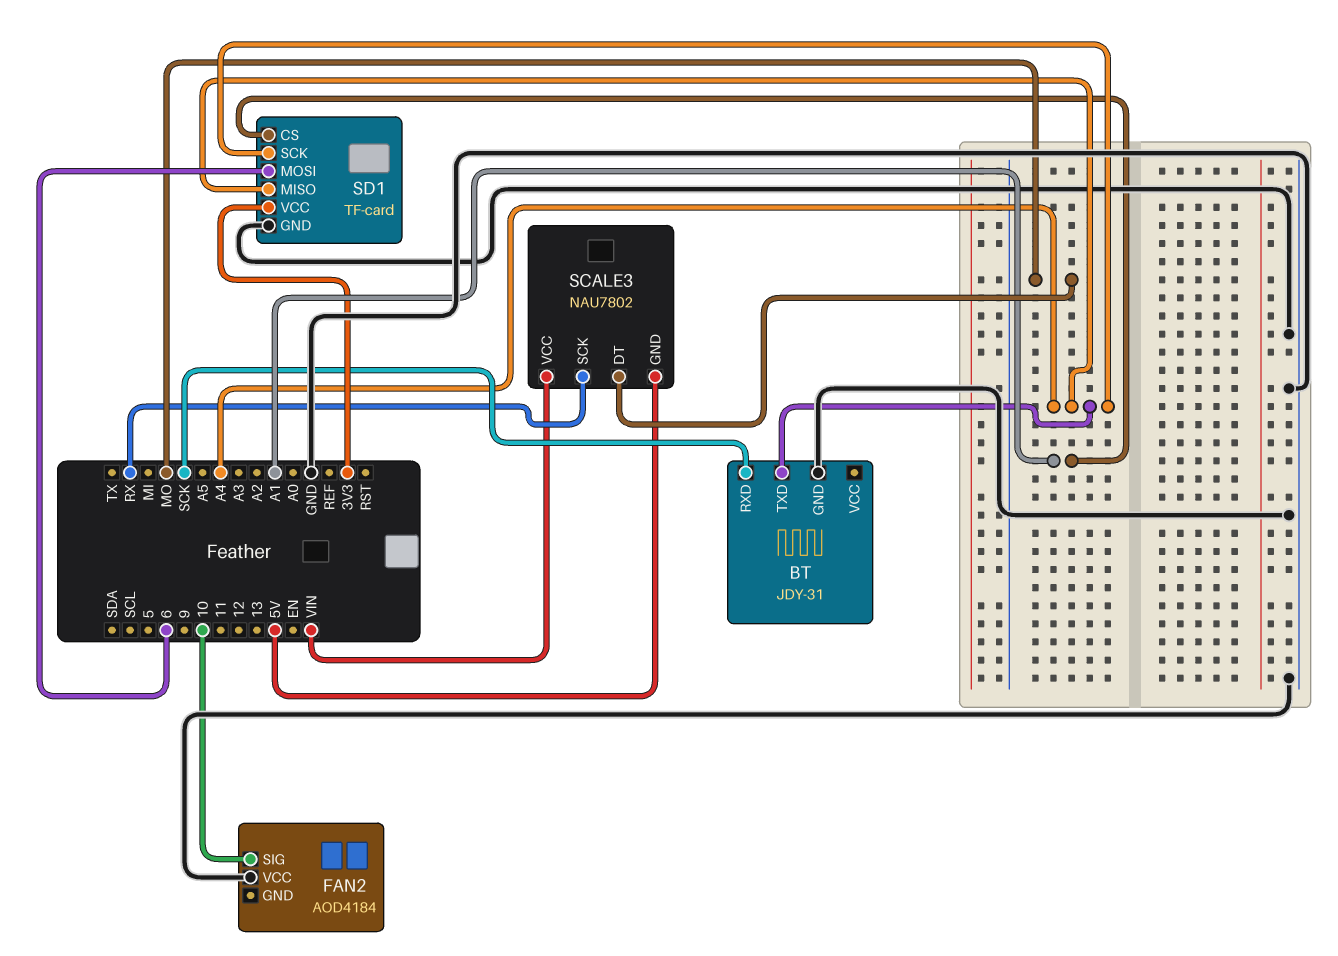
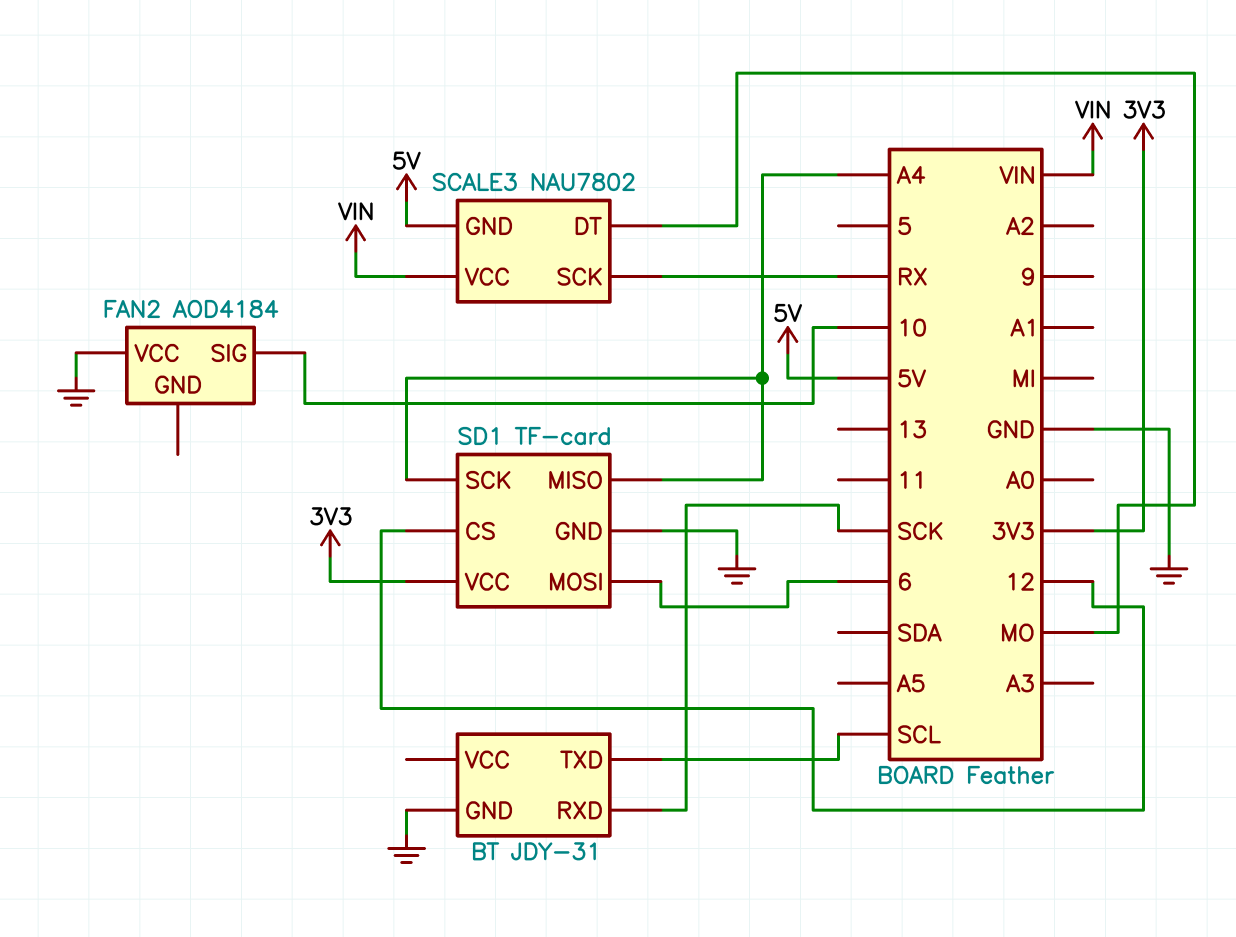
BT pin TXD: A4 -> SCL
SD1 pin CS: A1 -> 12

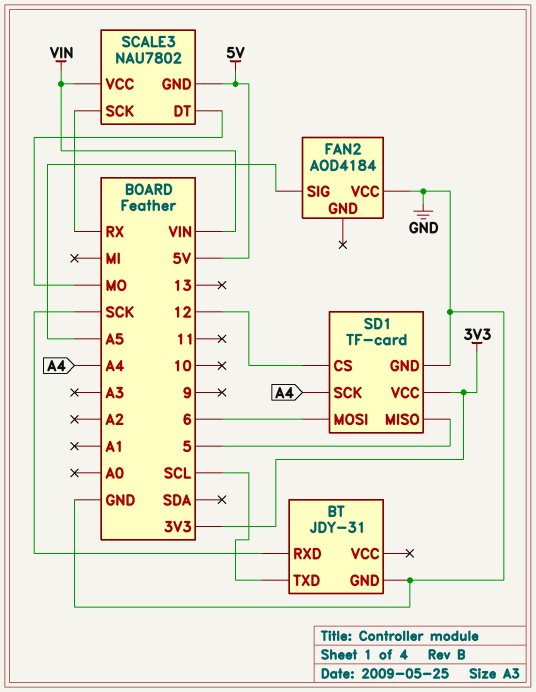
FAN2 pin SIG: 10 -> A5
SD1 pin MISO: A4 -> 5

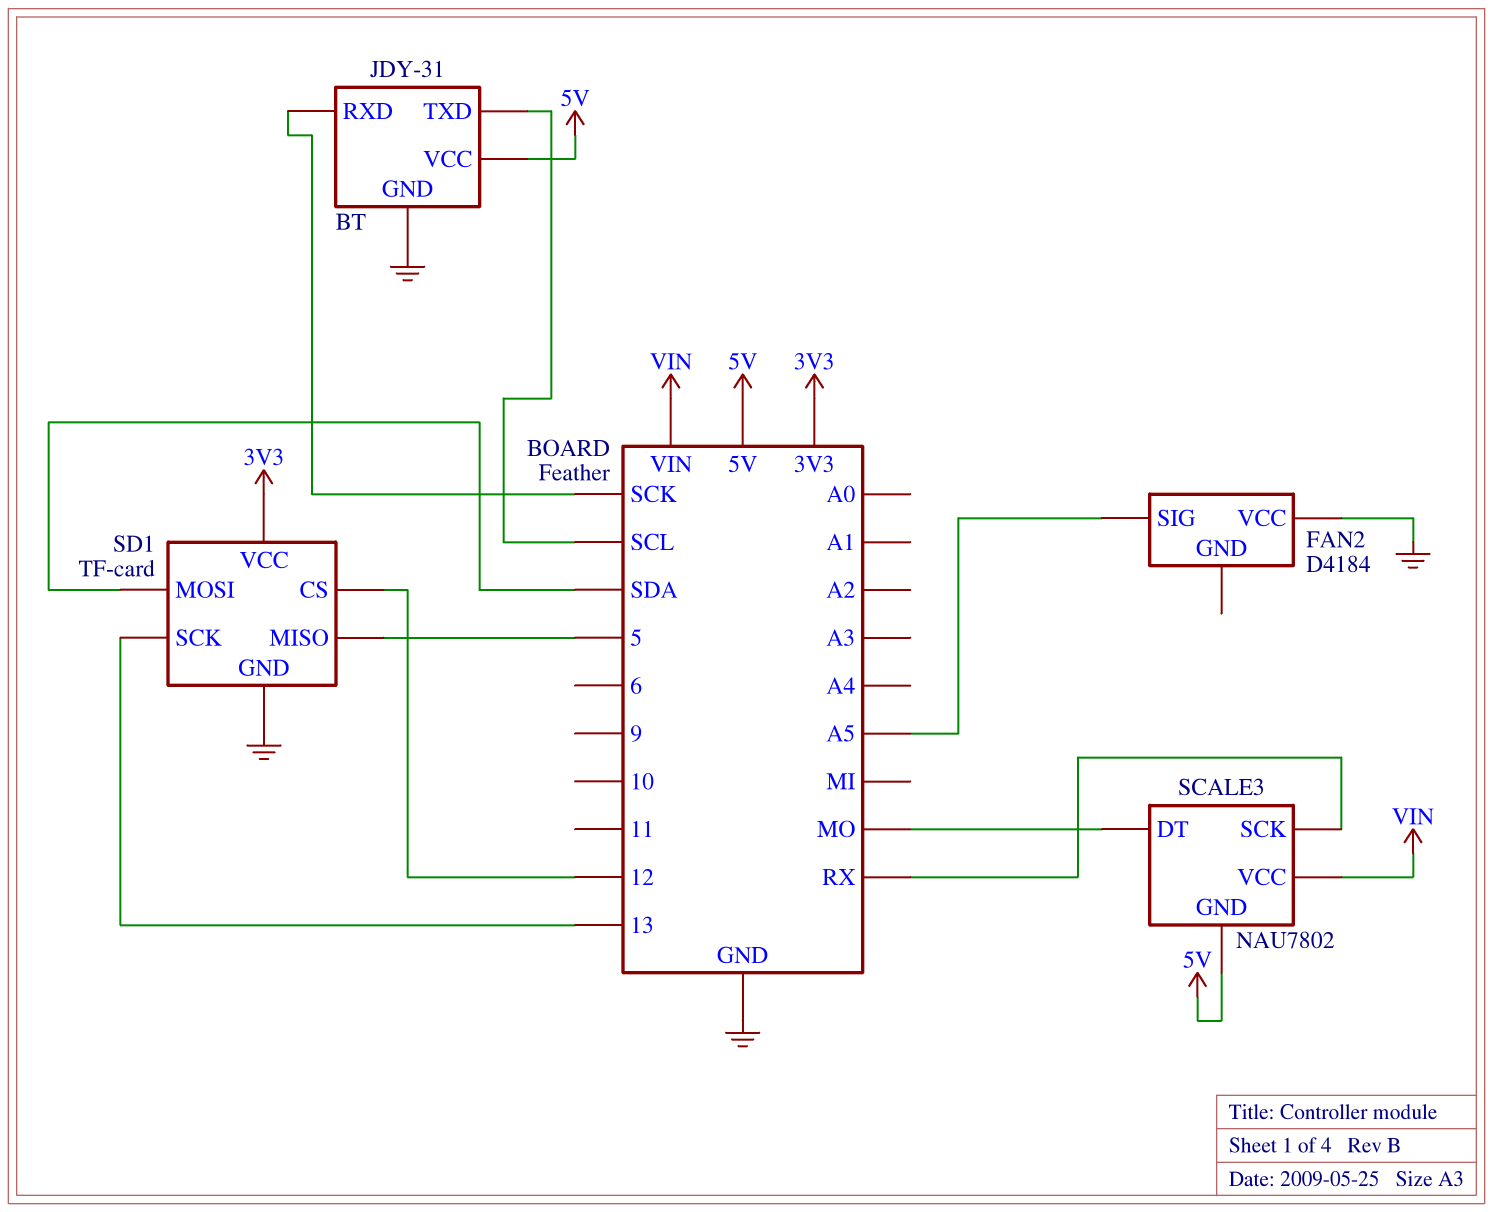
BT pin VCC: none -> 5V
FAN2: AOD4184 -> D4184
SD1 pin MOSI: 6 -> SDA
SD1 pin SCK: A4 -> 13

